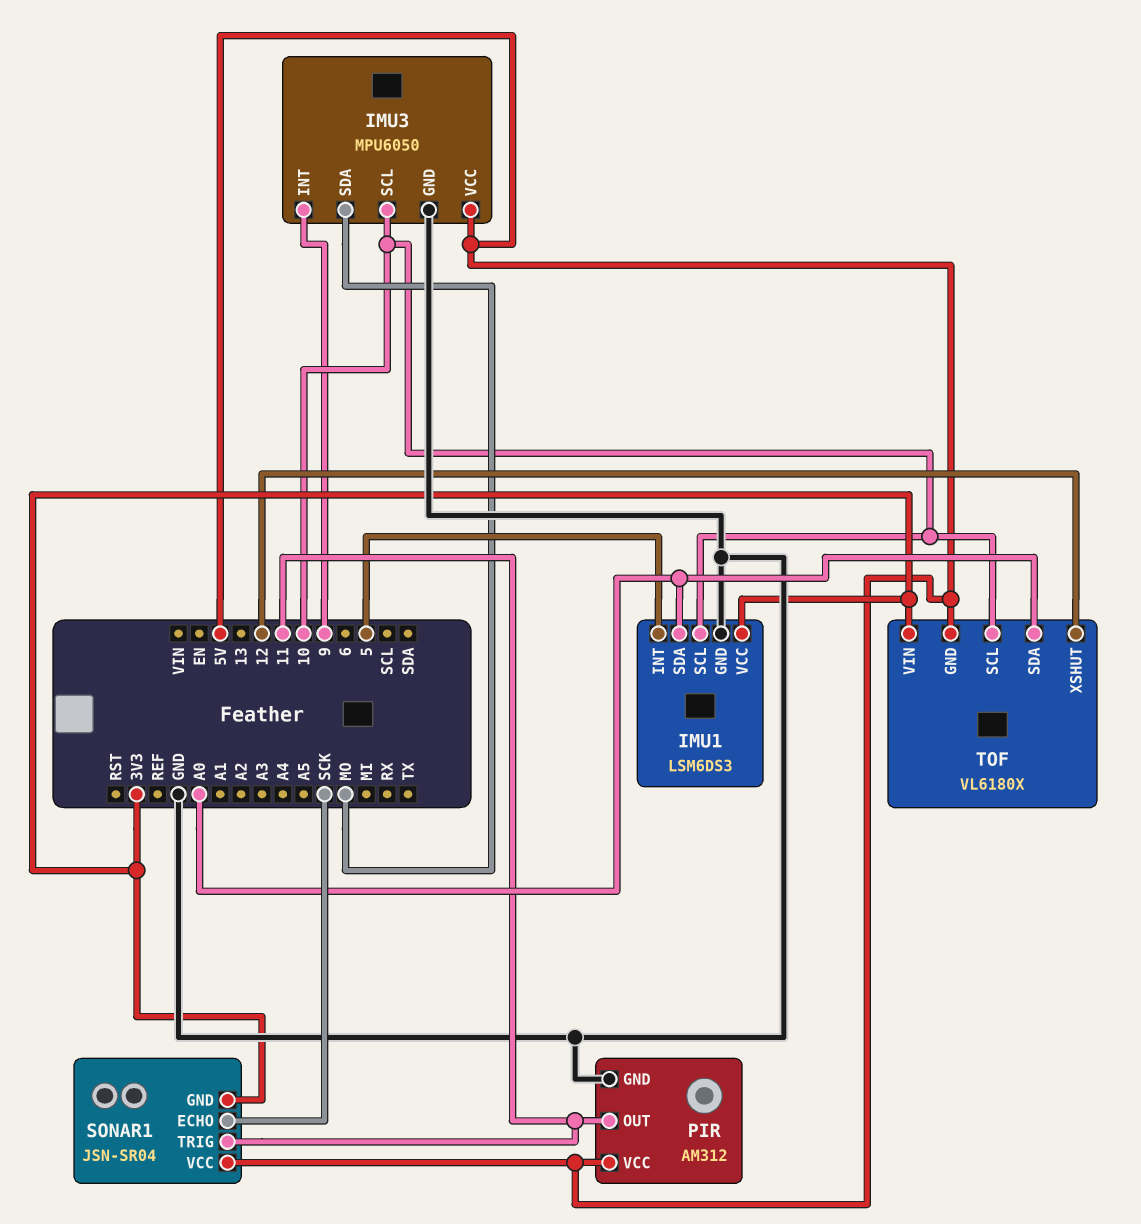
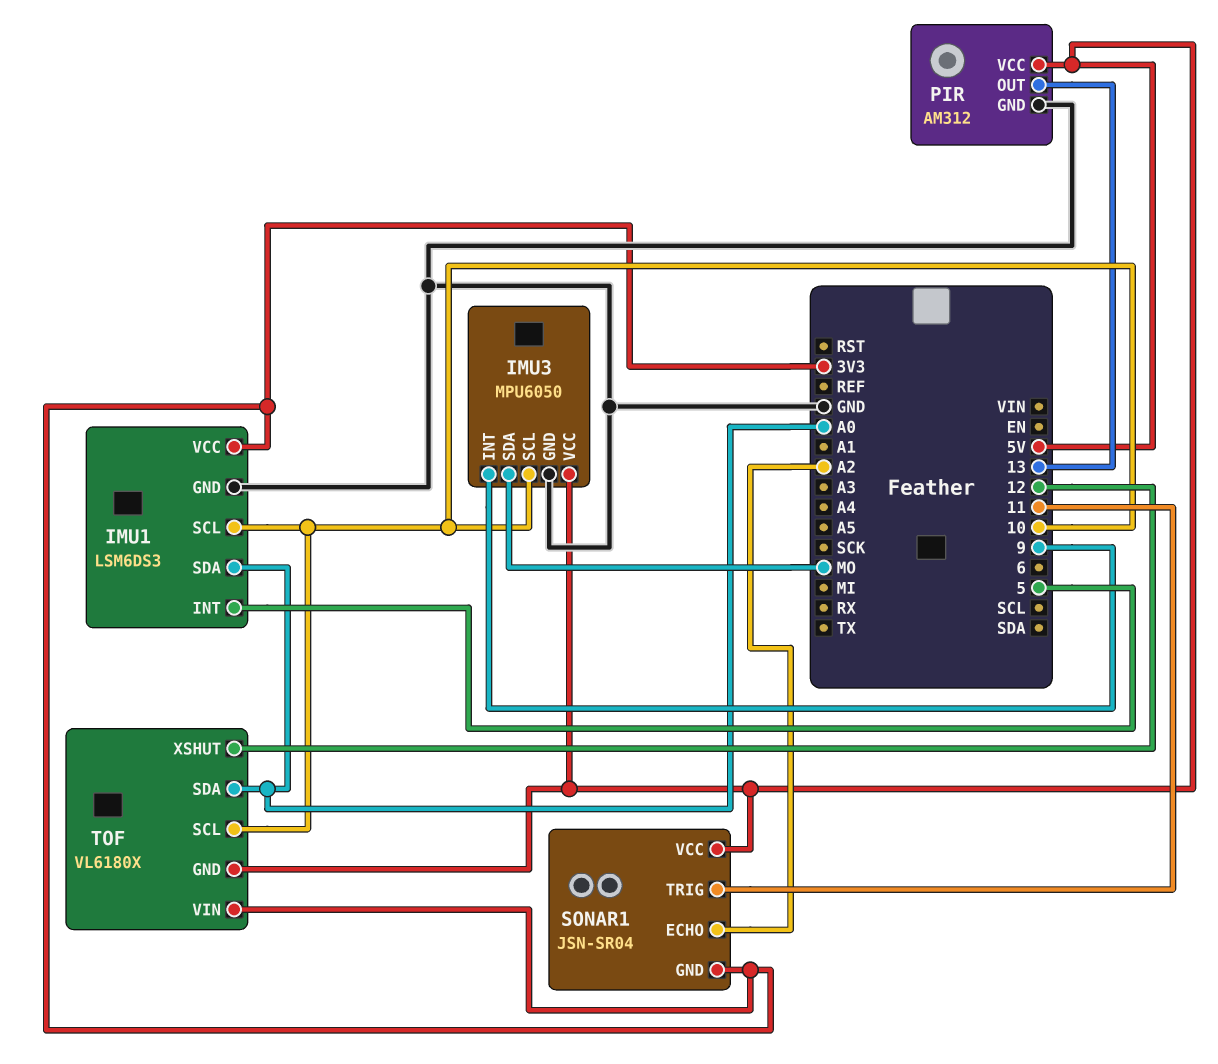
PIR pin OUT: 11 -> 13
SONAR1 pin ECHO: SCK -> A2

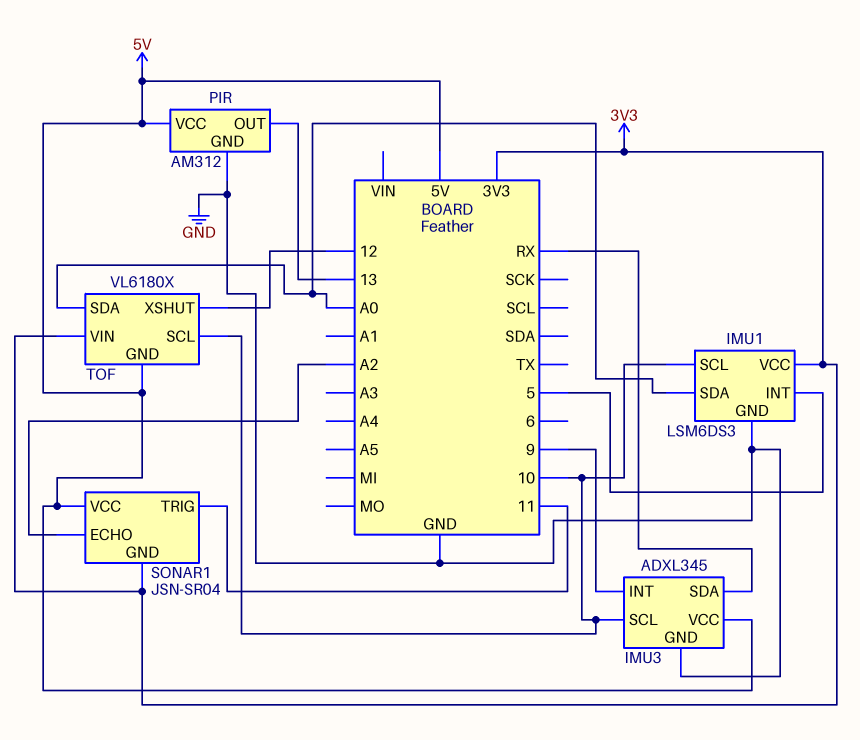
IMU3: MPU6050 -> ADXL345
IMU3 pin SDA: MO -> RX

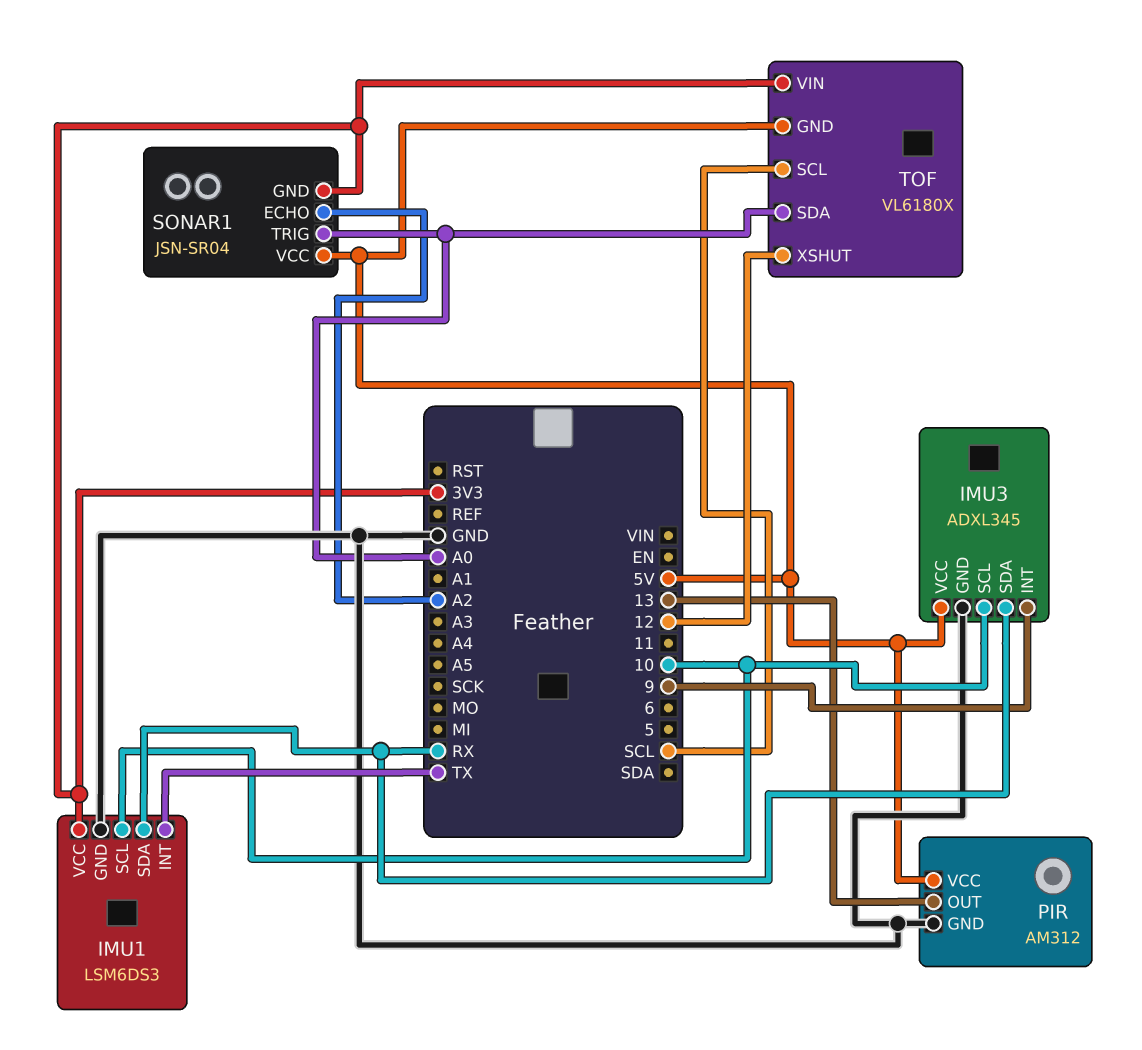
IMU1 pin INT: 5 -> TX
IMU1 pin SDA: A0 -> RX
SONAR1 pin TRIG: 11 -> A0
TOF pin SCL: 10 -> SCL

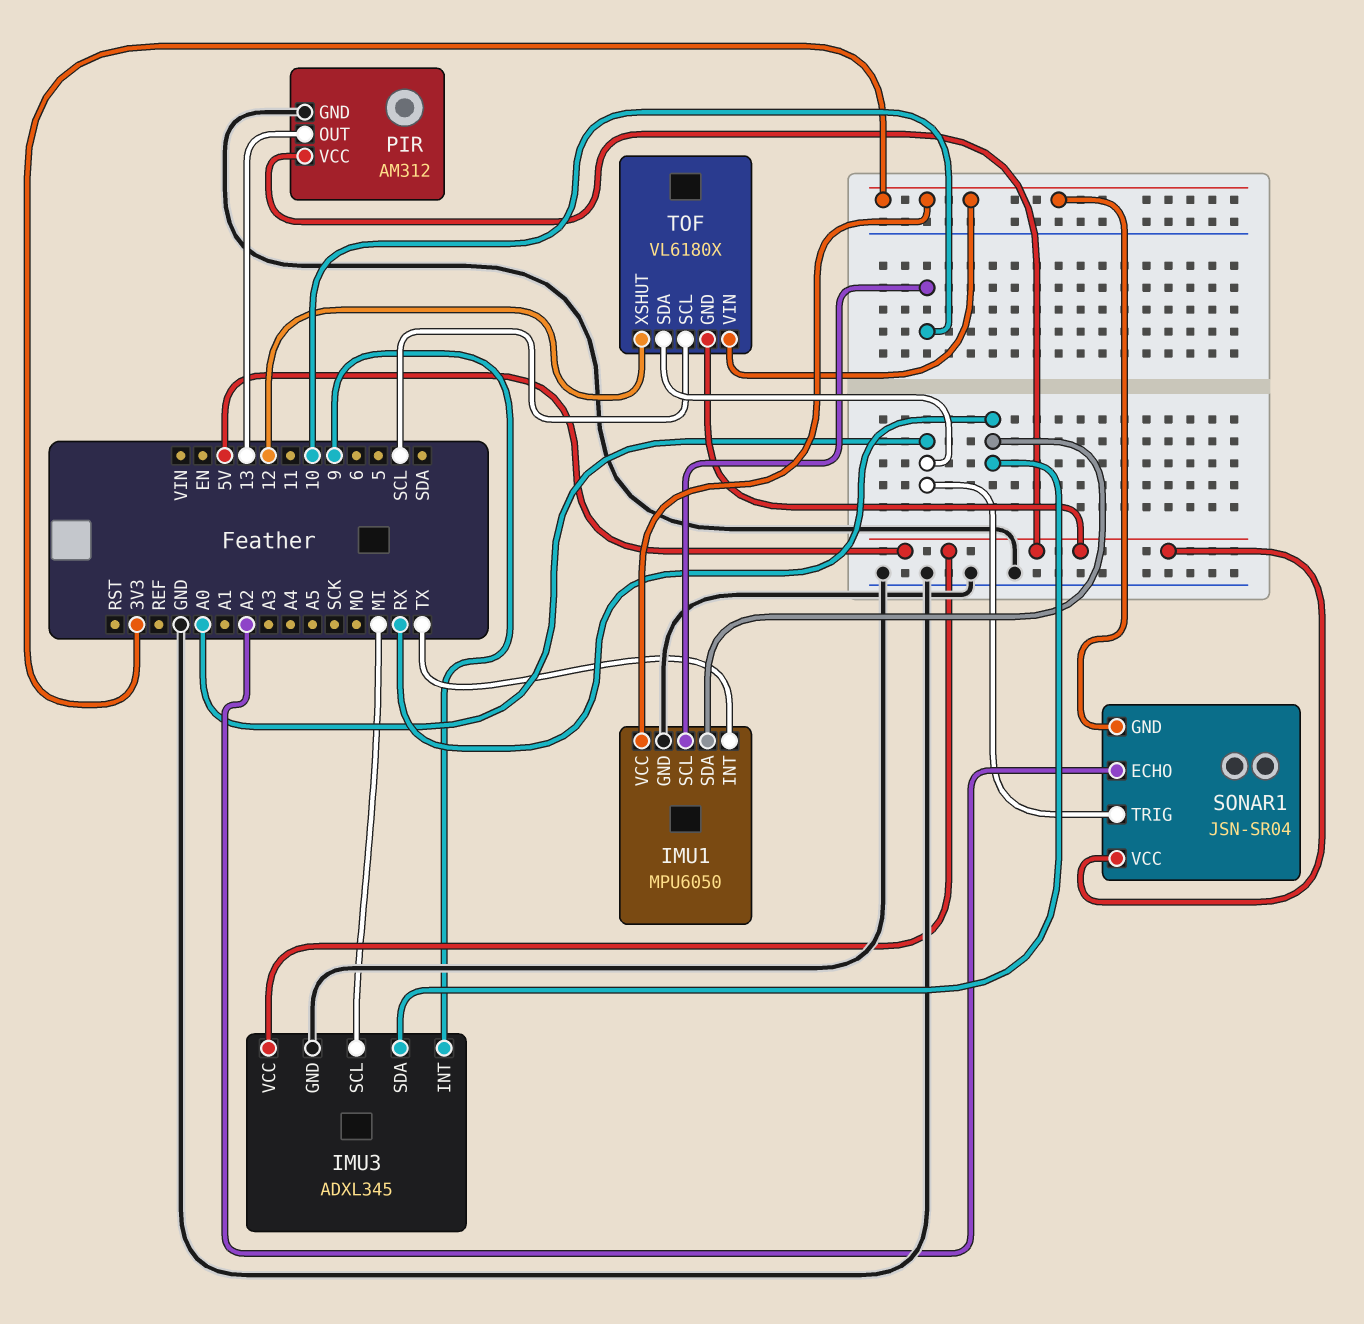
IMU1: LSM6DS3 -> MPU6050
IMU3 pin SCL: 10 -> MI

